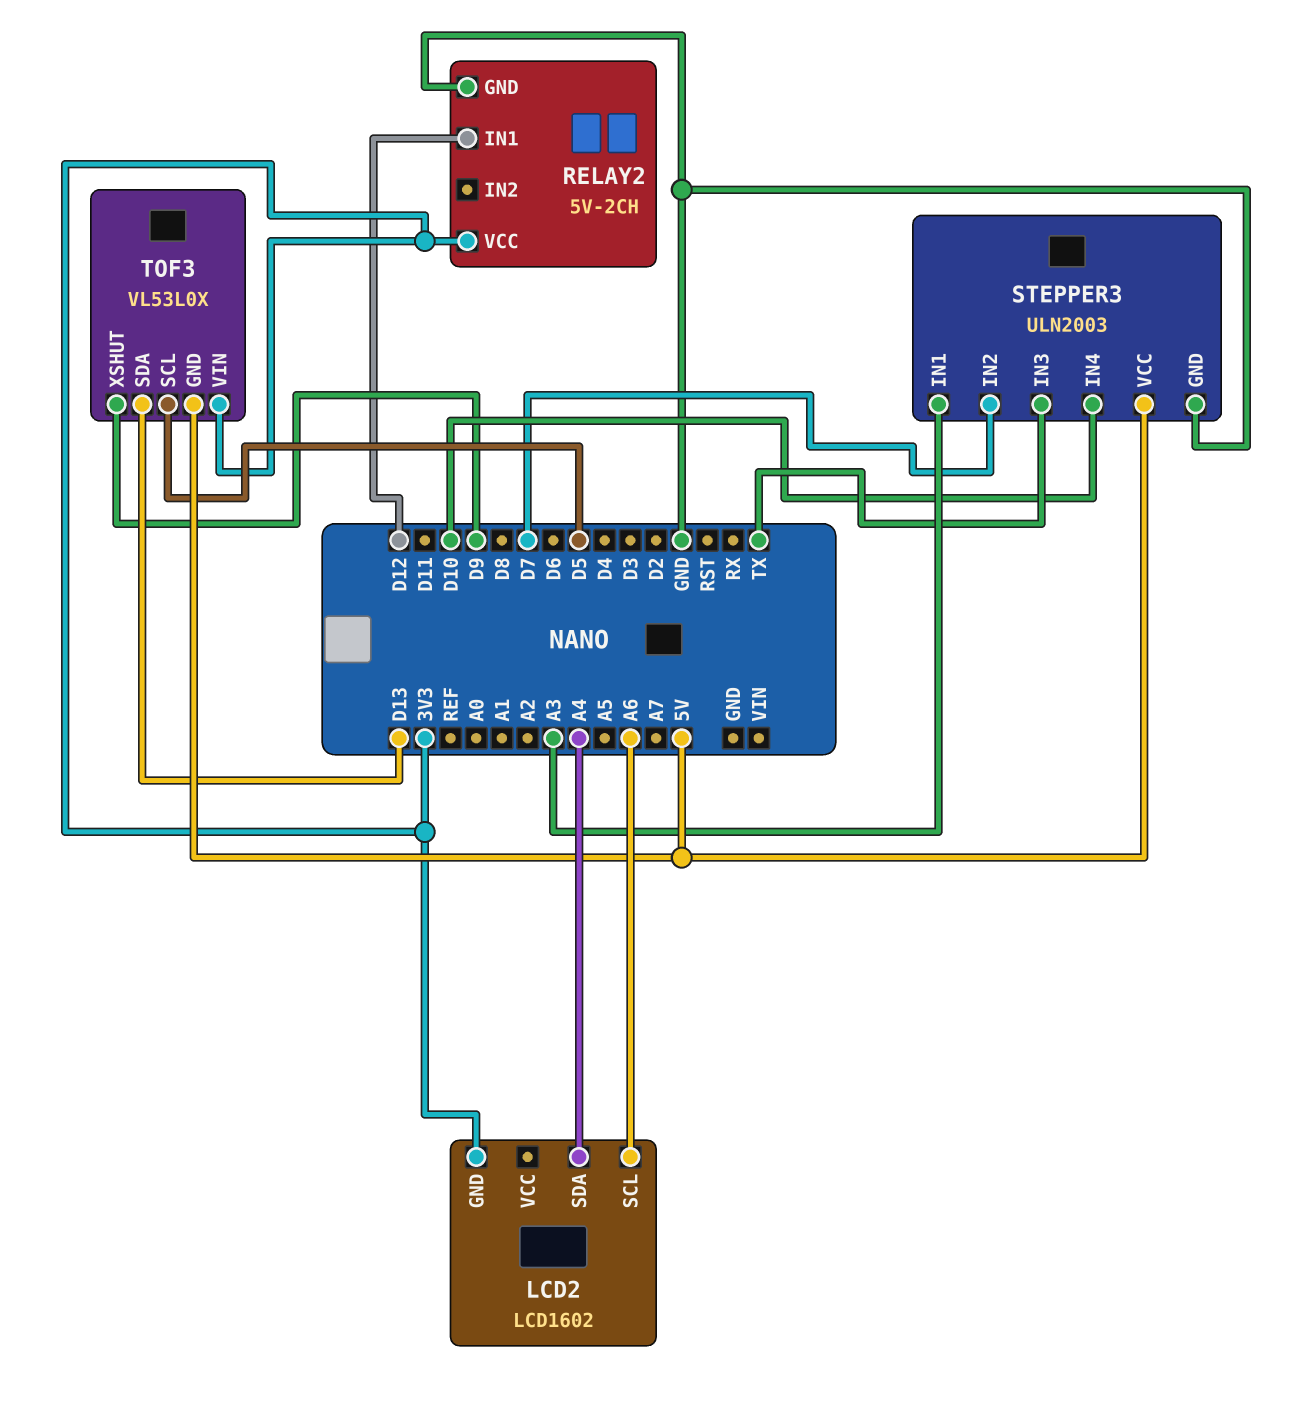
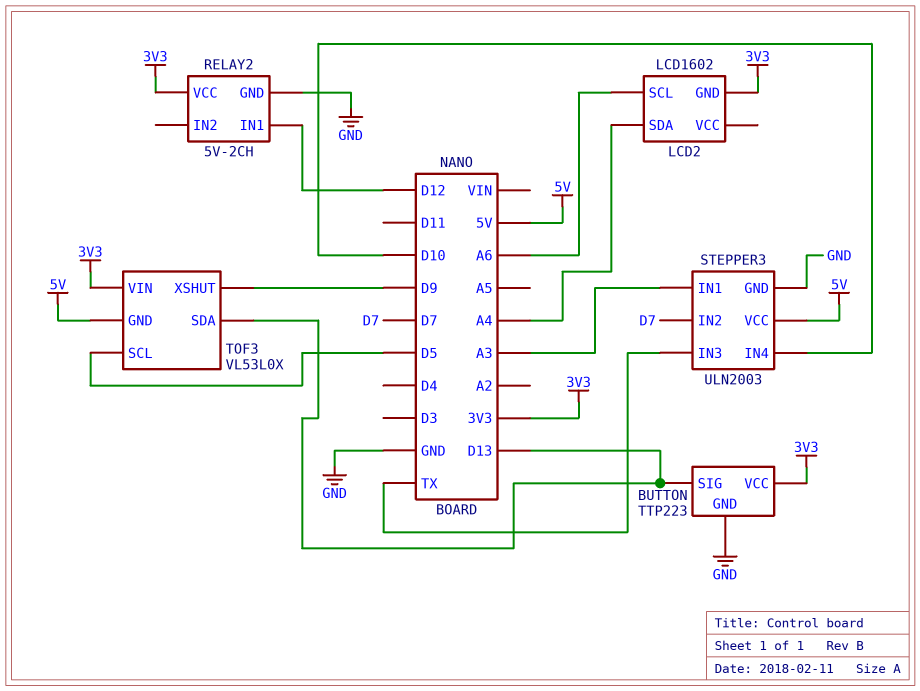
BUTTON: none -> TTP223
BUTTON pin GND: none -> GND
BUTTON pin SIG: none -> D13
BUTTON pin VCC: none -> 3V3

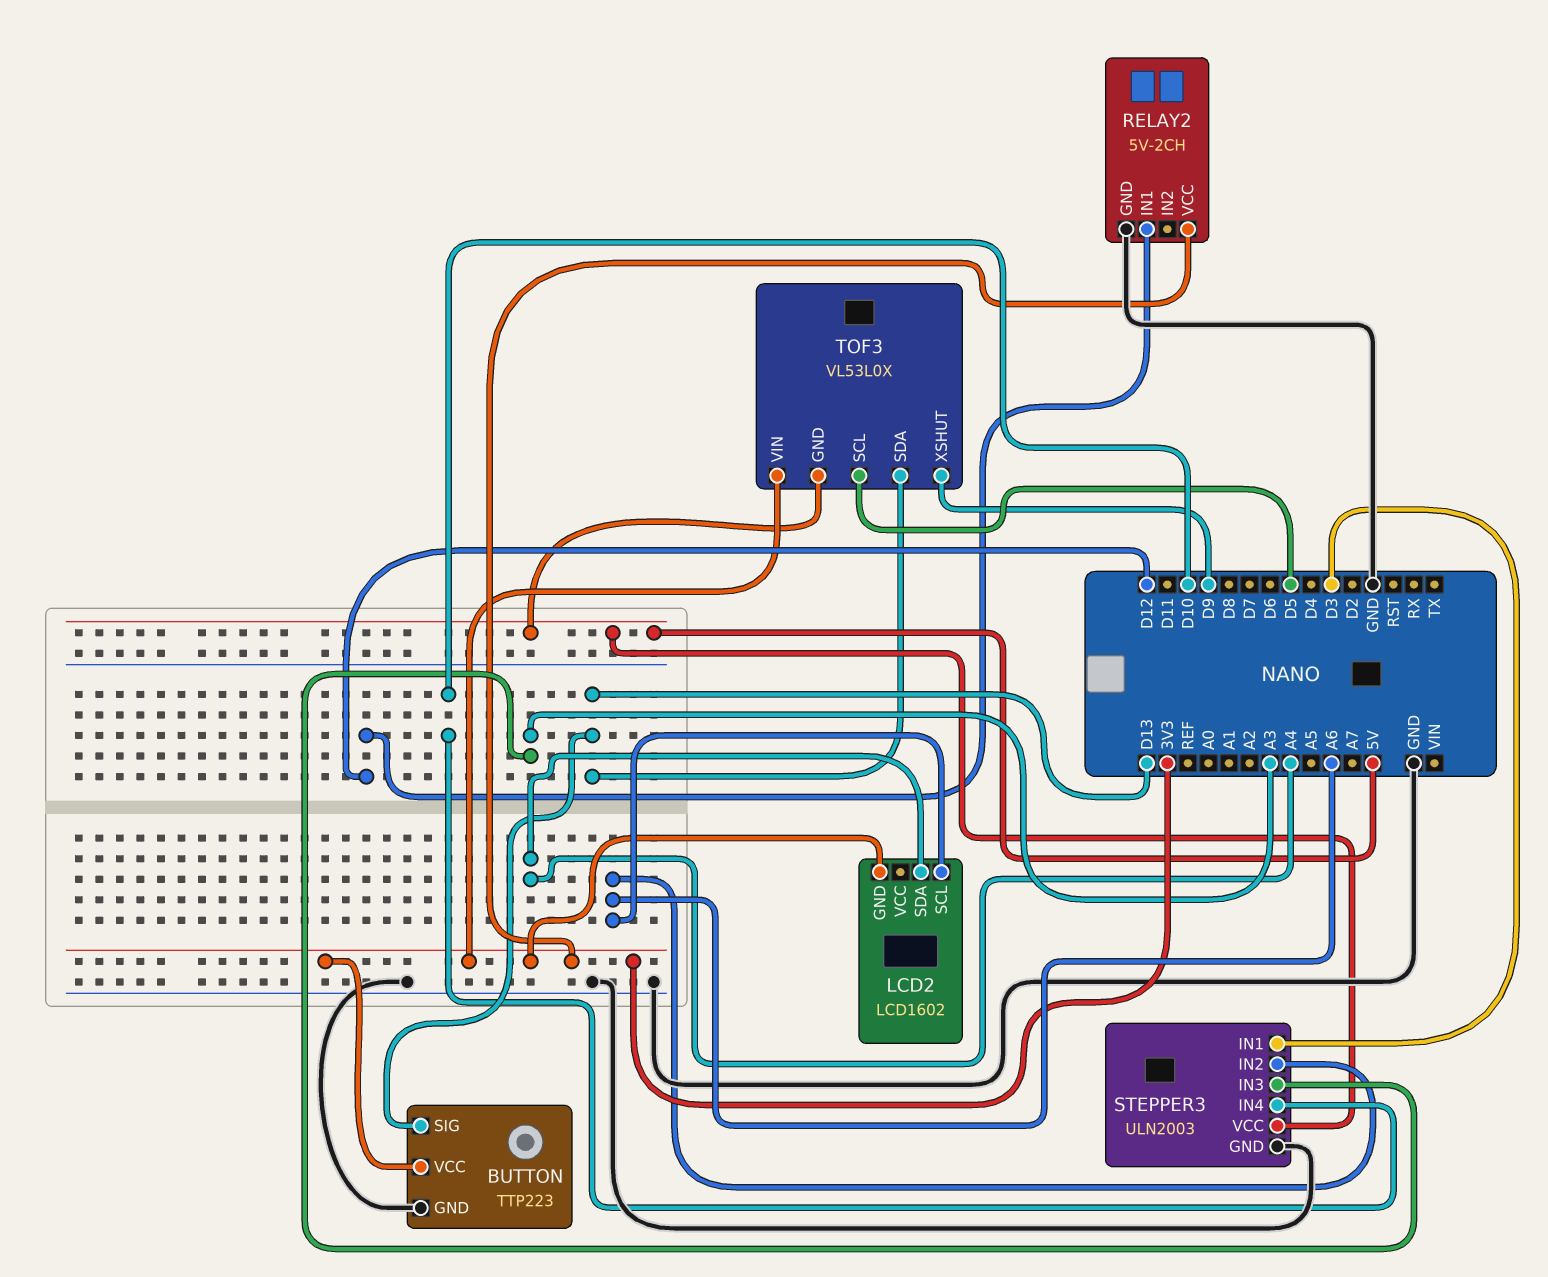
STEPPER3 pin IN1: A3 -> D3
STEPPER3 pin IN2: D7 -> A6
STEPPER3 pin IN3: TX -> A3

